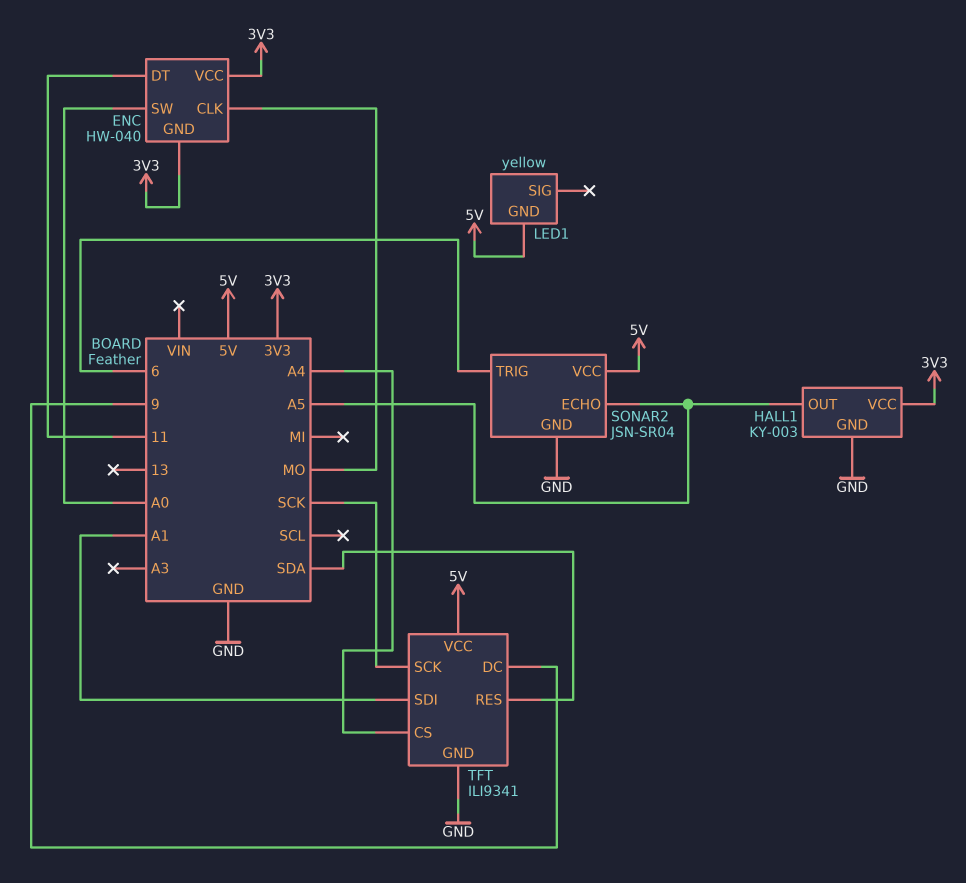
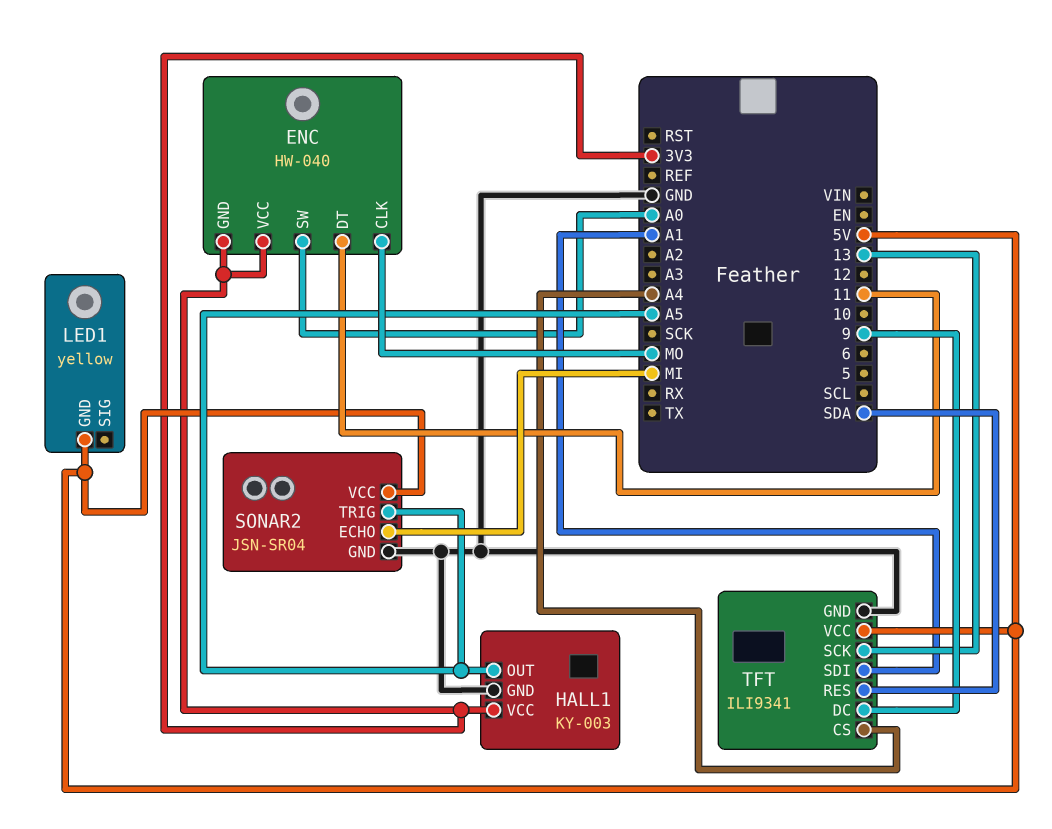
SONAR2 pin ECHO: A5 -> MI
SONAR2 pin TRIG: 6 -> A5
TFT pin SCK: SCK -> 13

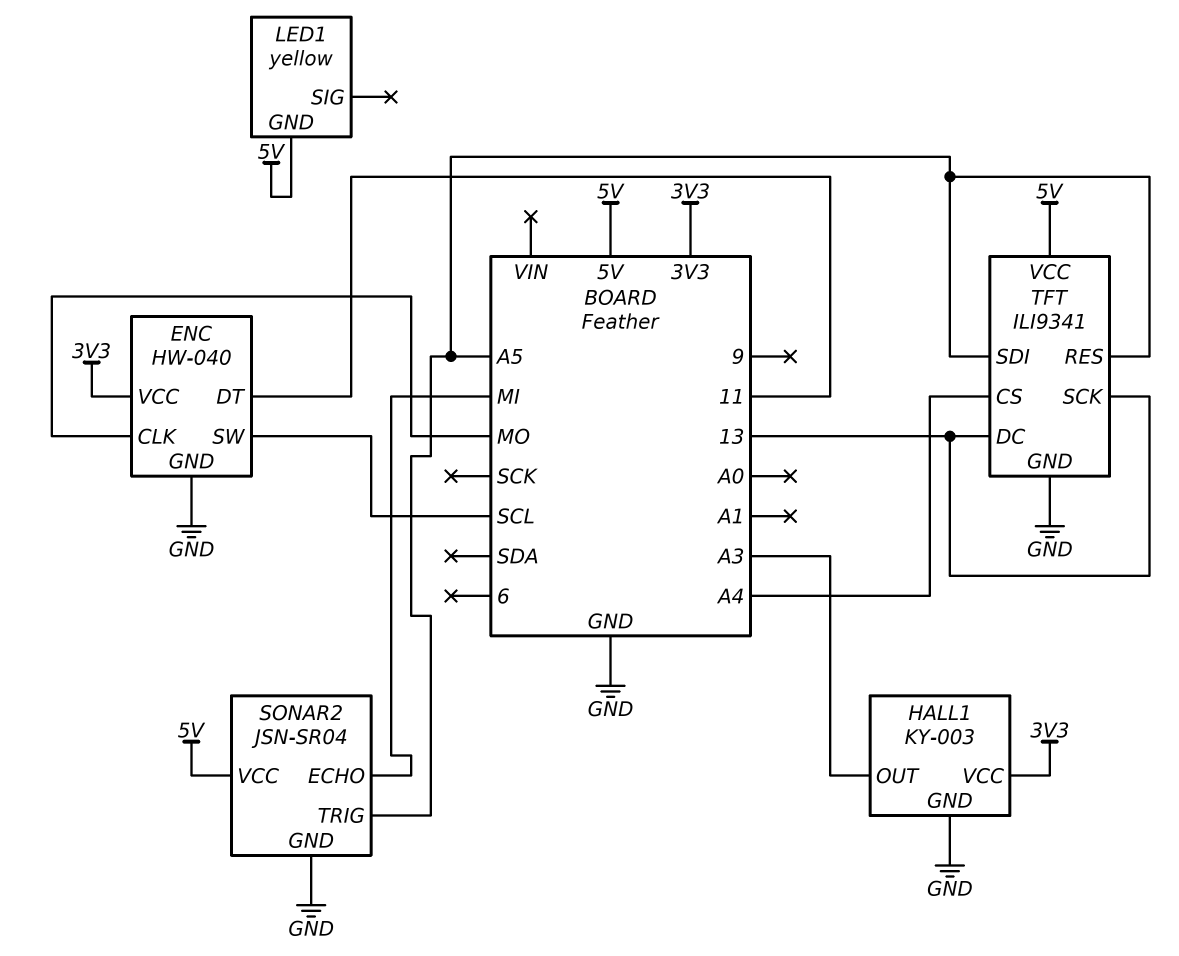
ENC pin GND: 3V3 -> GND
ENC pin SW: A0 -> SCL
HALL1 pin OUT: A5 -> A3
TFT pin DC: 9 -> 13
TFT pin RES: SDA -> A5
TFT pin SDI: A1 -> A5

